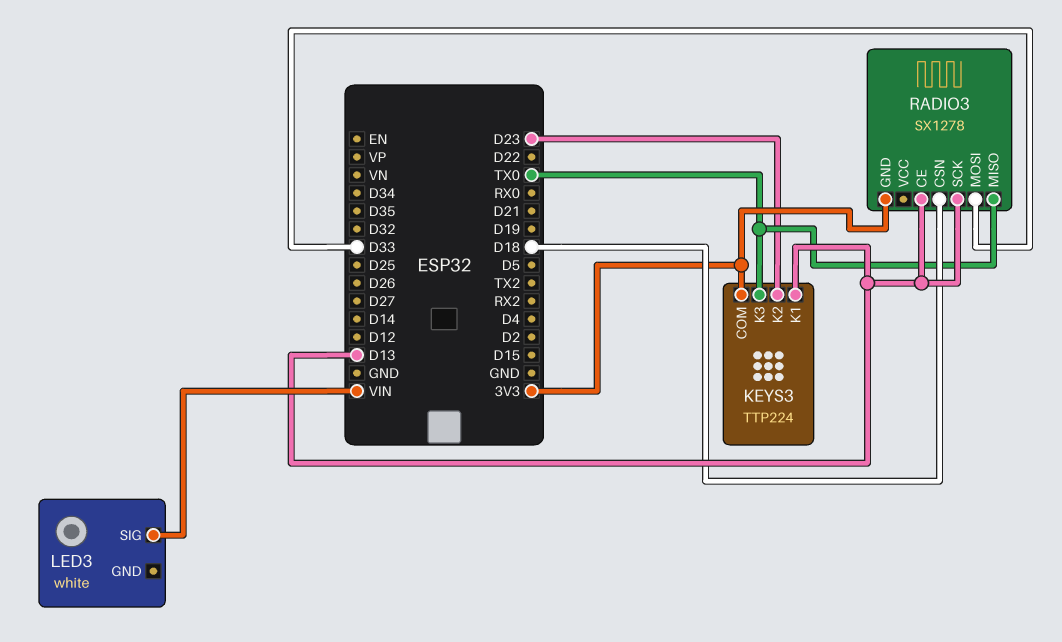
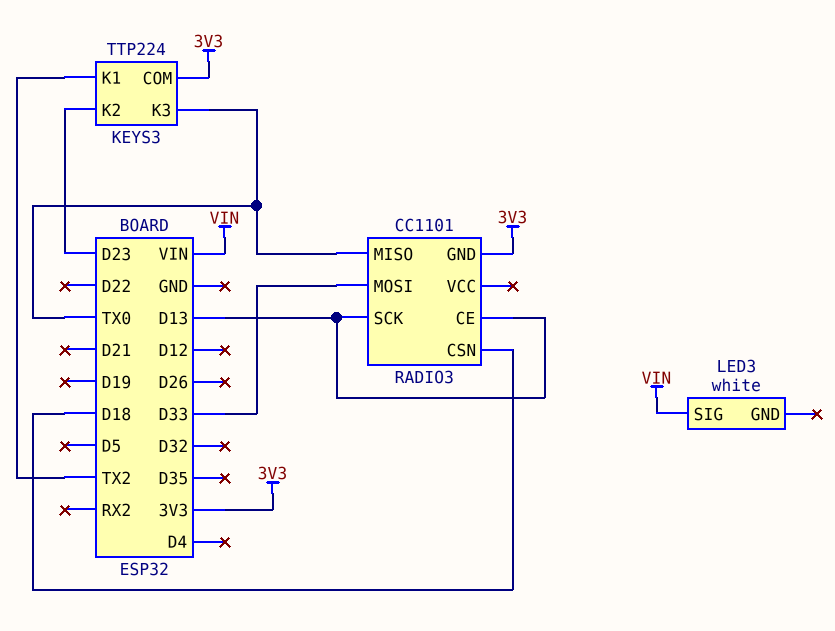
KEYS3 pin K1: D13 -> TX2
RADIO3: SX1278 -> CC1101

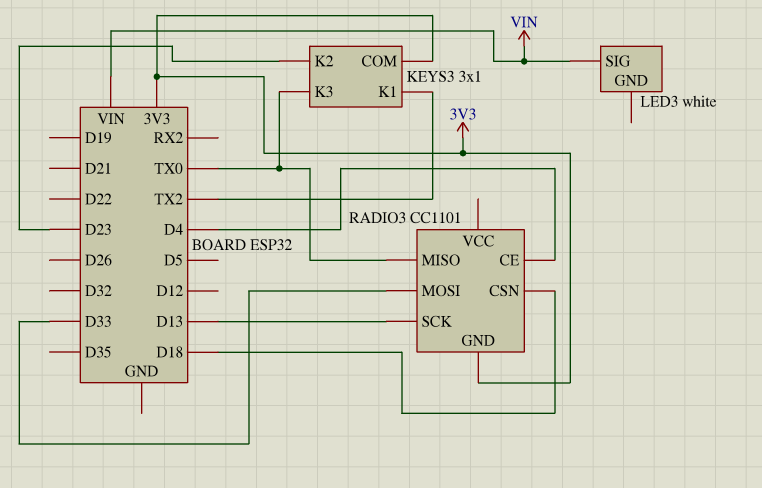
KEYS3: TTP224 -> 3x1
RADIO3 pin CE: D13 -> D4

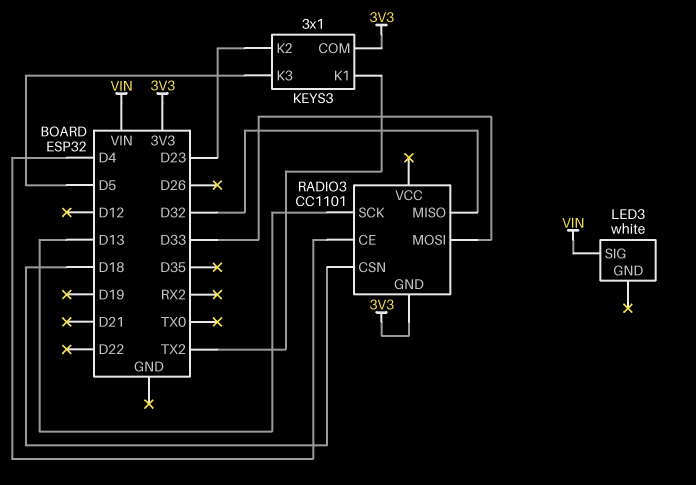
KEYS3 pin K3: TX0 -> D5
RADIO3 pin MISO: TX0 -> D32

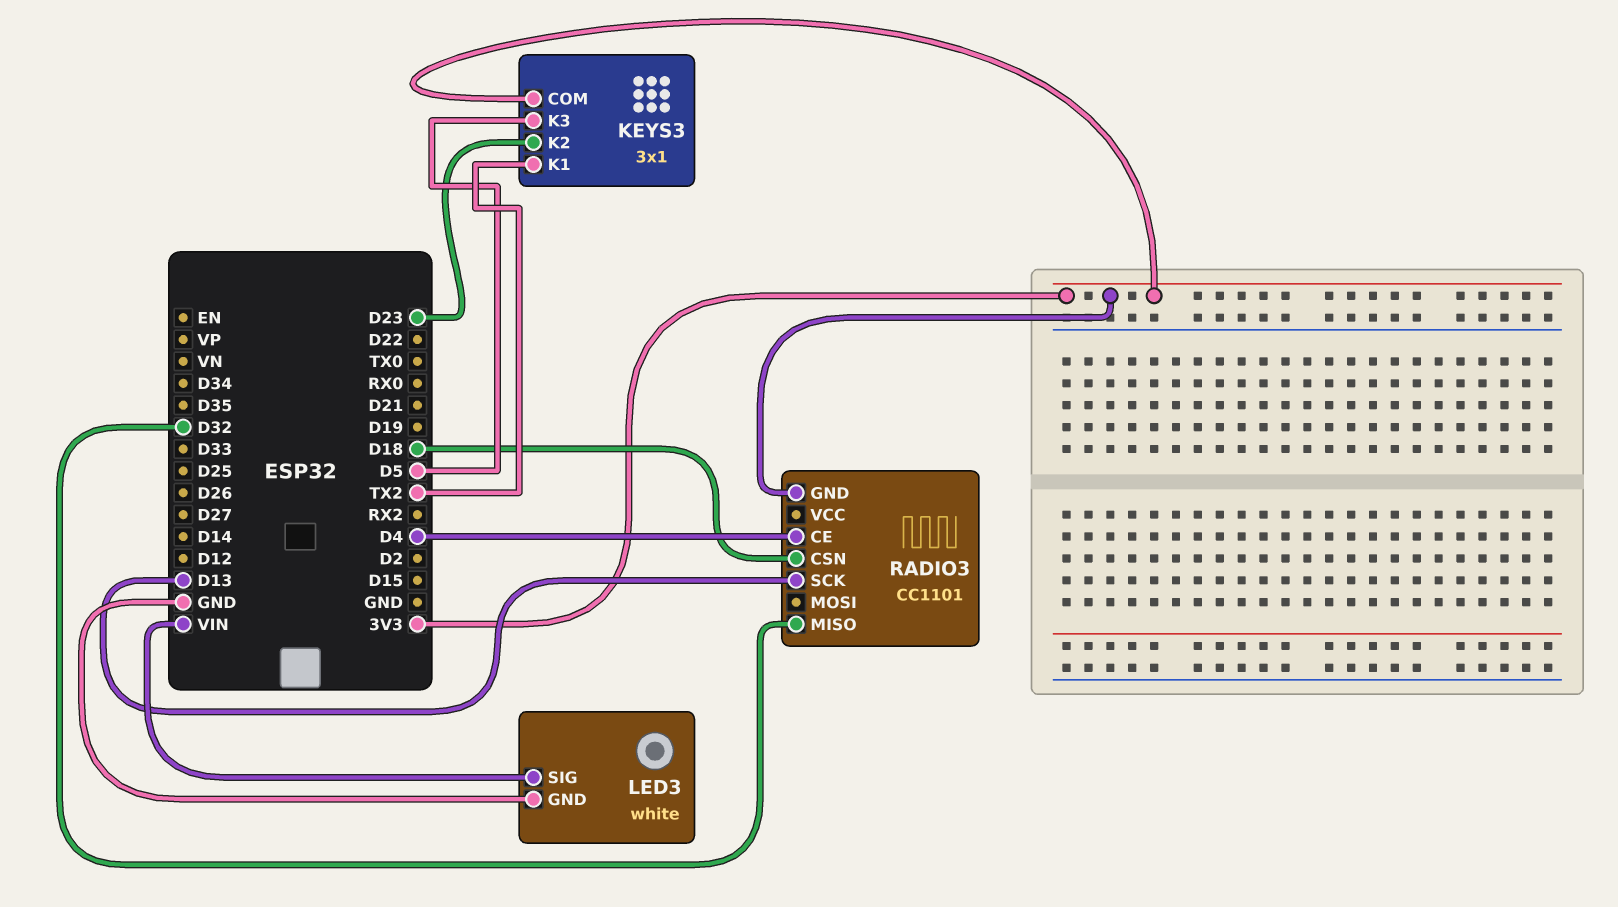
LED3 pin GND: none -> GND
RADIO3 pin MOSI: D33 -> none

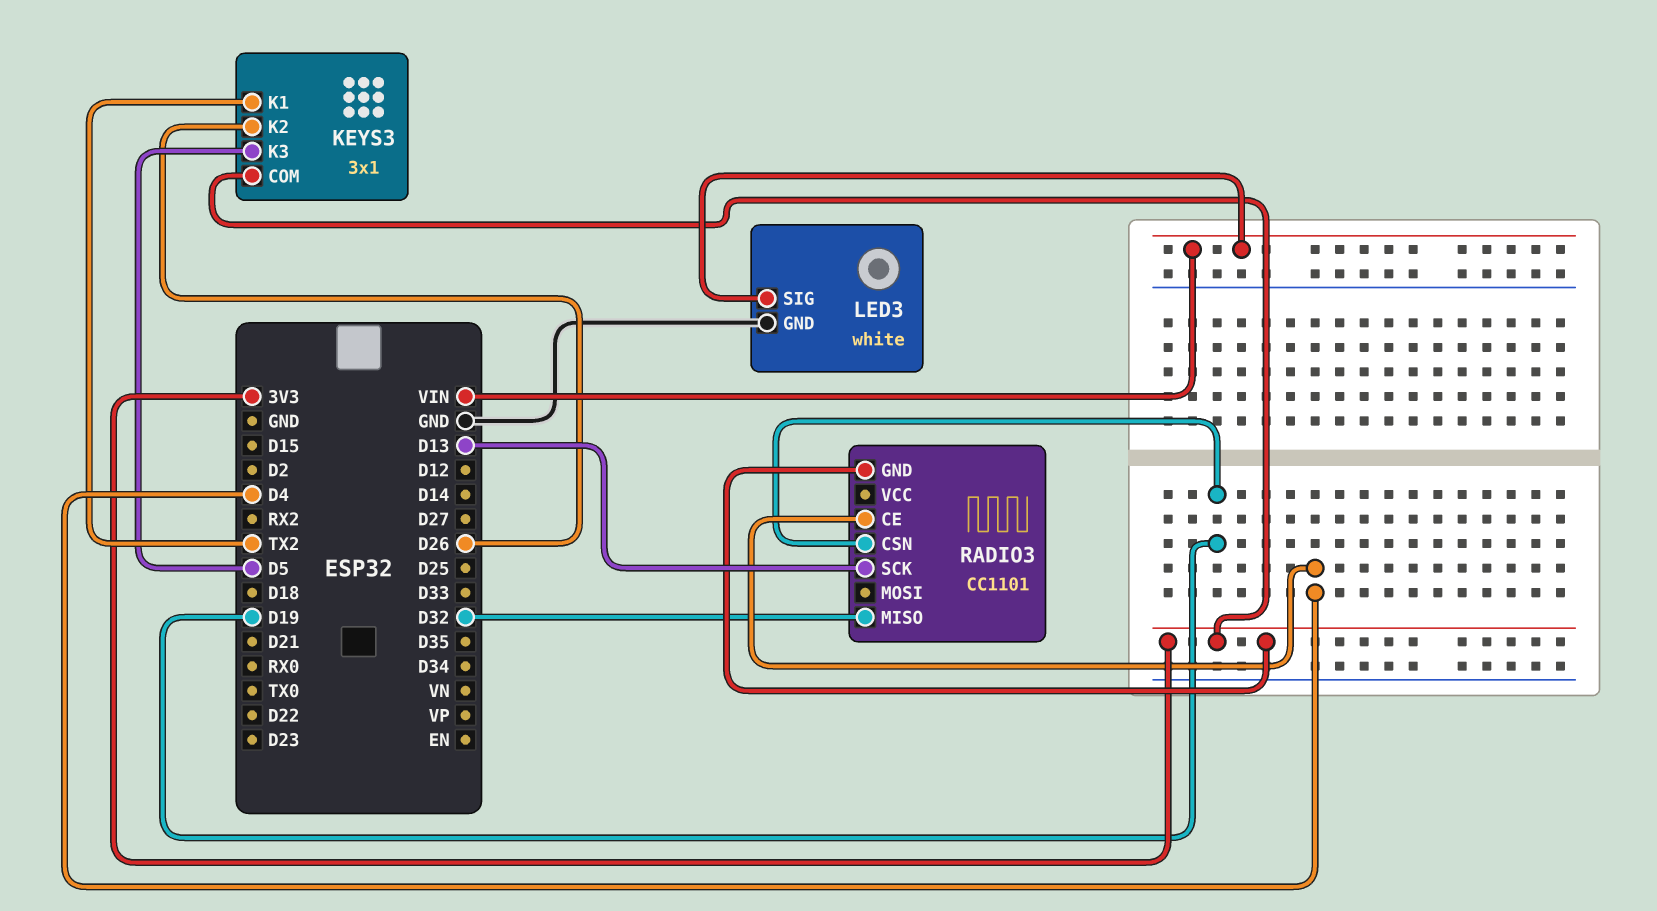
KEYS3 pin K2: D23 -> D26
RADIO3 pin CSN: D18 -> D19

